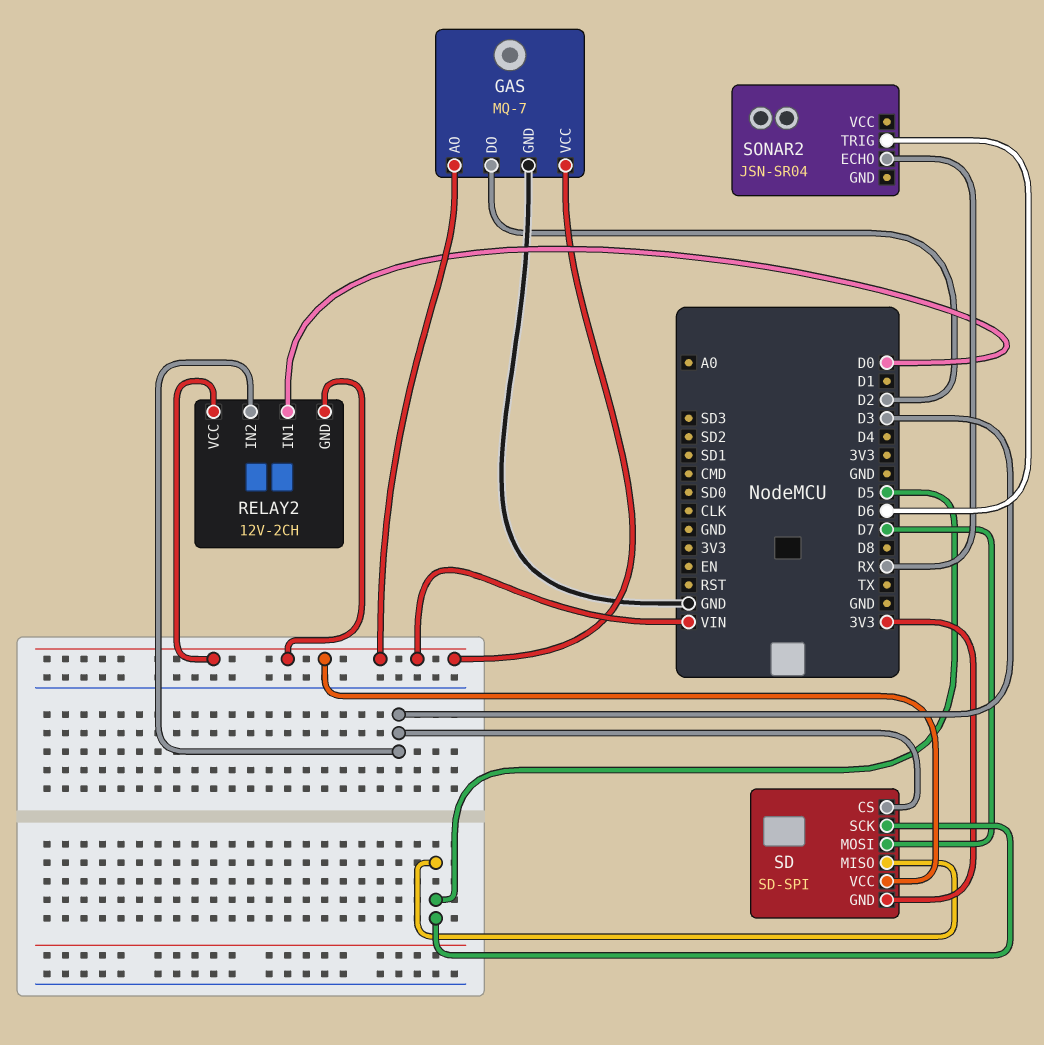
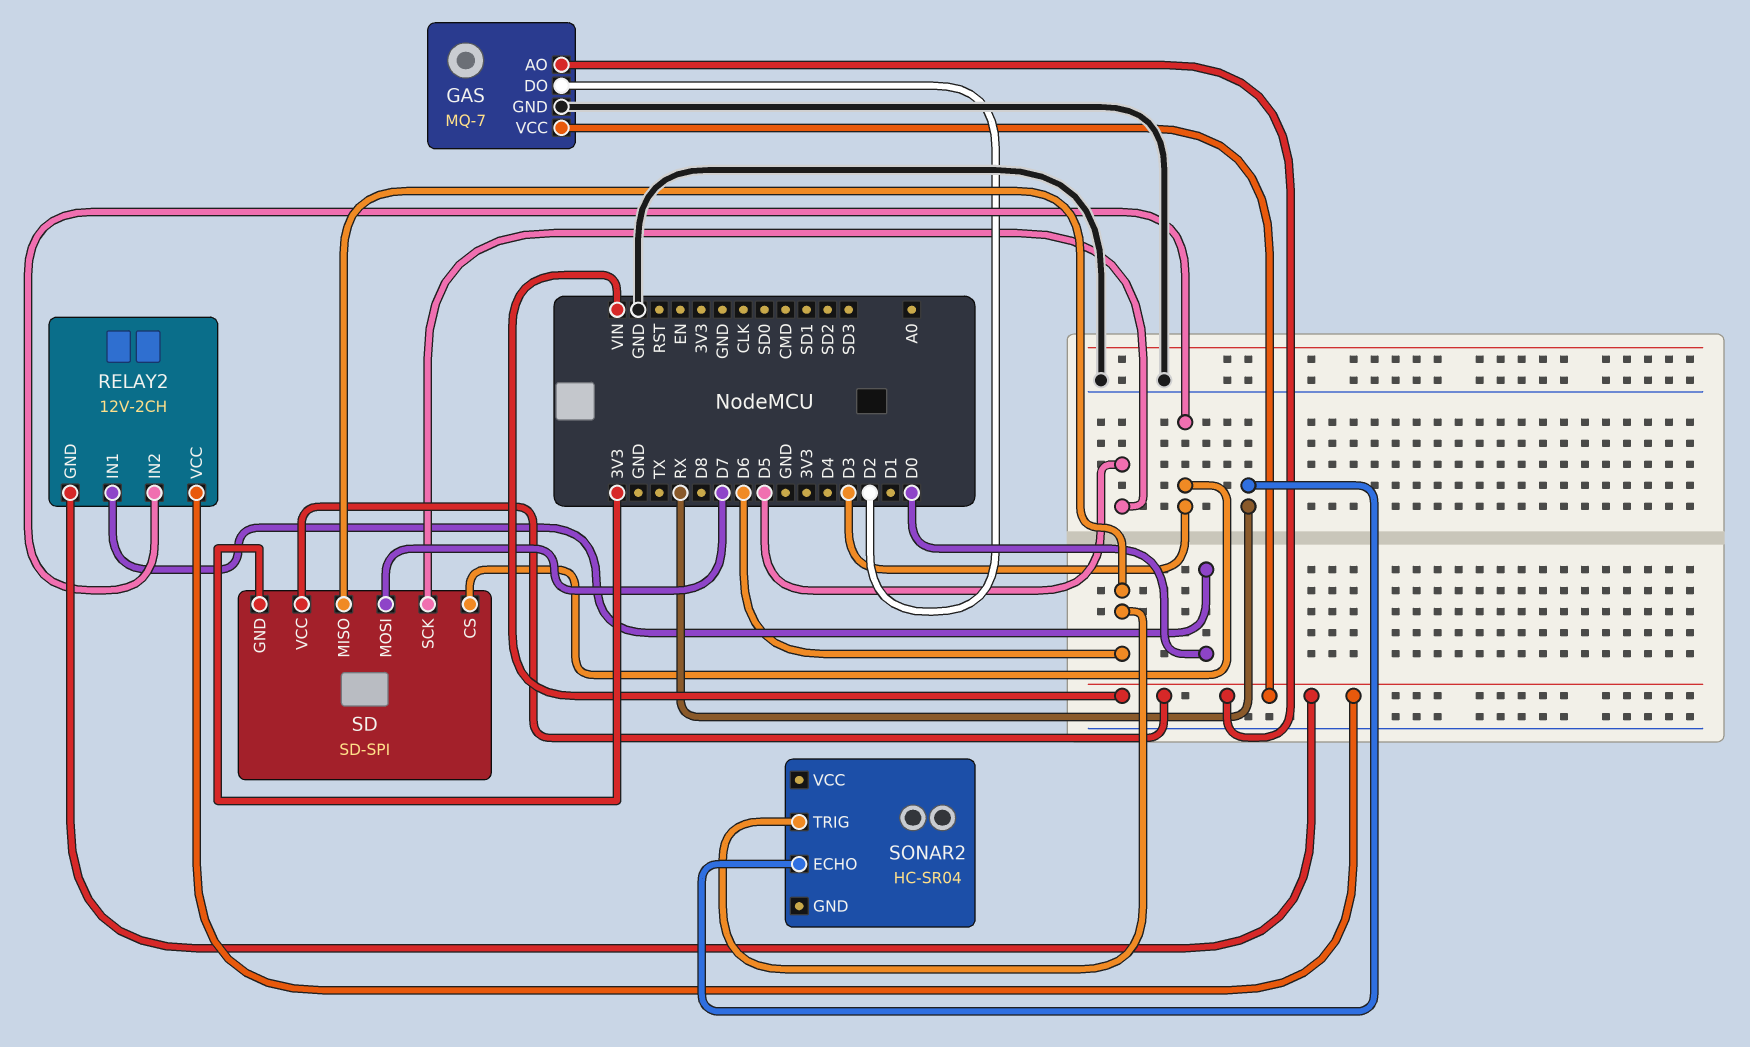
SD pin MISO: D5 -> D6
SONAR2: JSN-SR04 -> HC-SR04

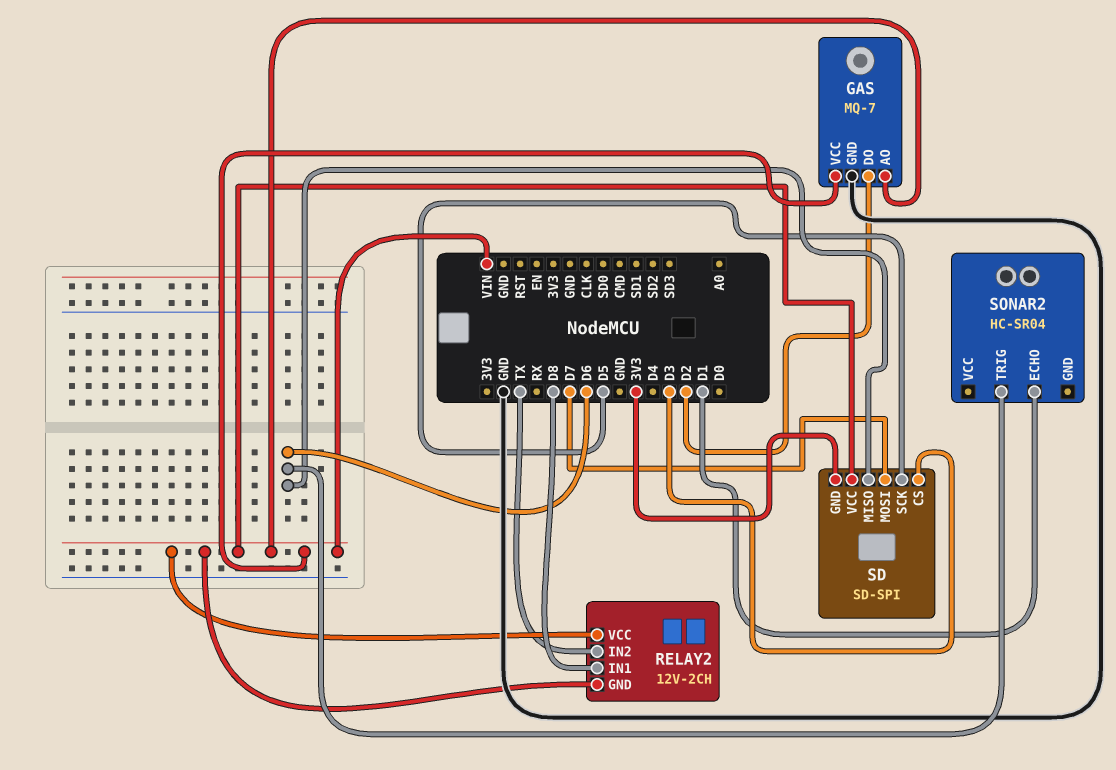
RELAY2 pin IN1: D0 -> D8
RELAY2 pin IN2: D3 -> TX
SONAR2 pin ECHO: RX -> D1

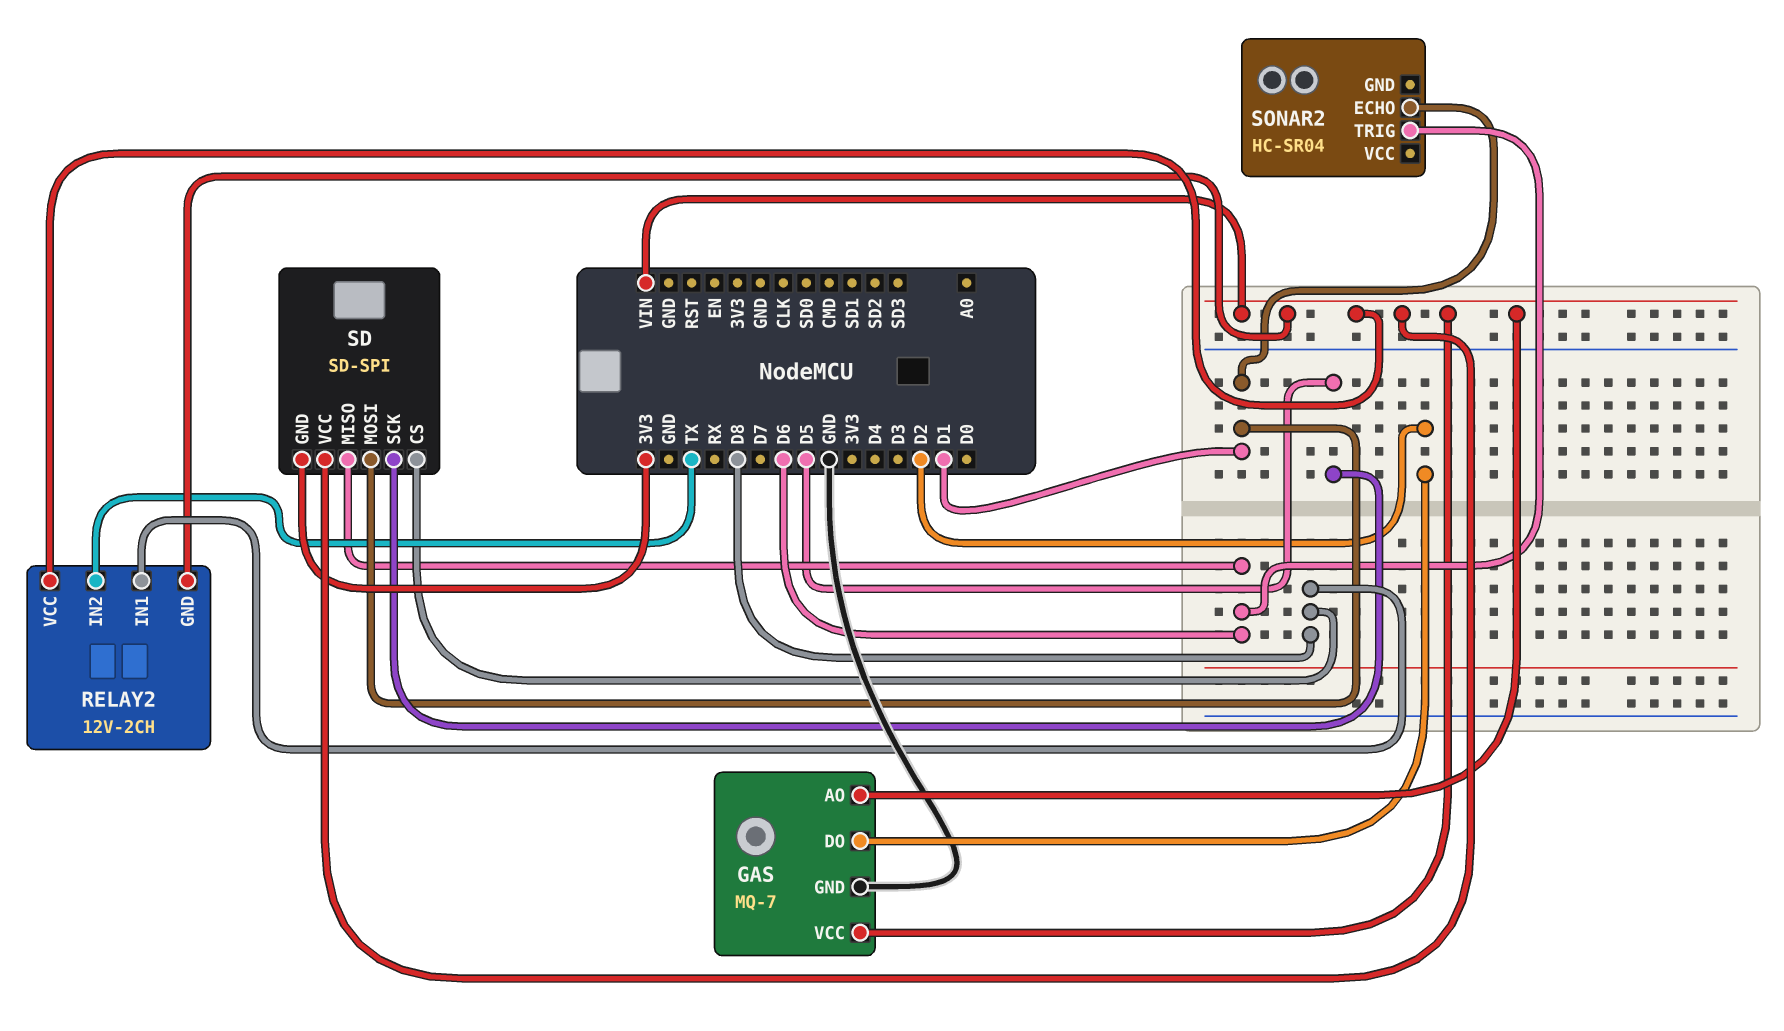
SD pin CS: D3 -> D8
SD pin MOSI: D7 -> D1

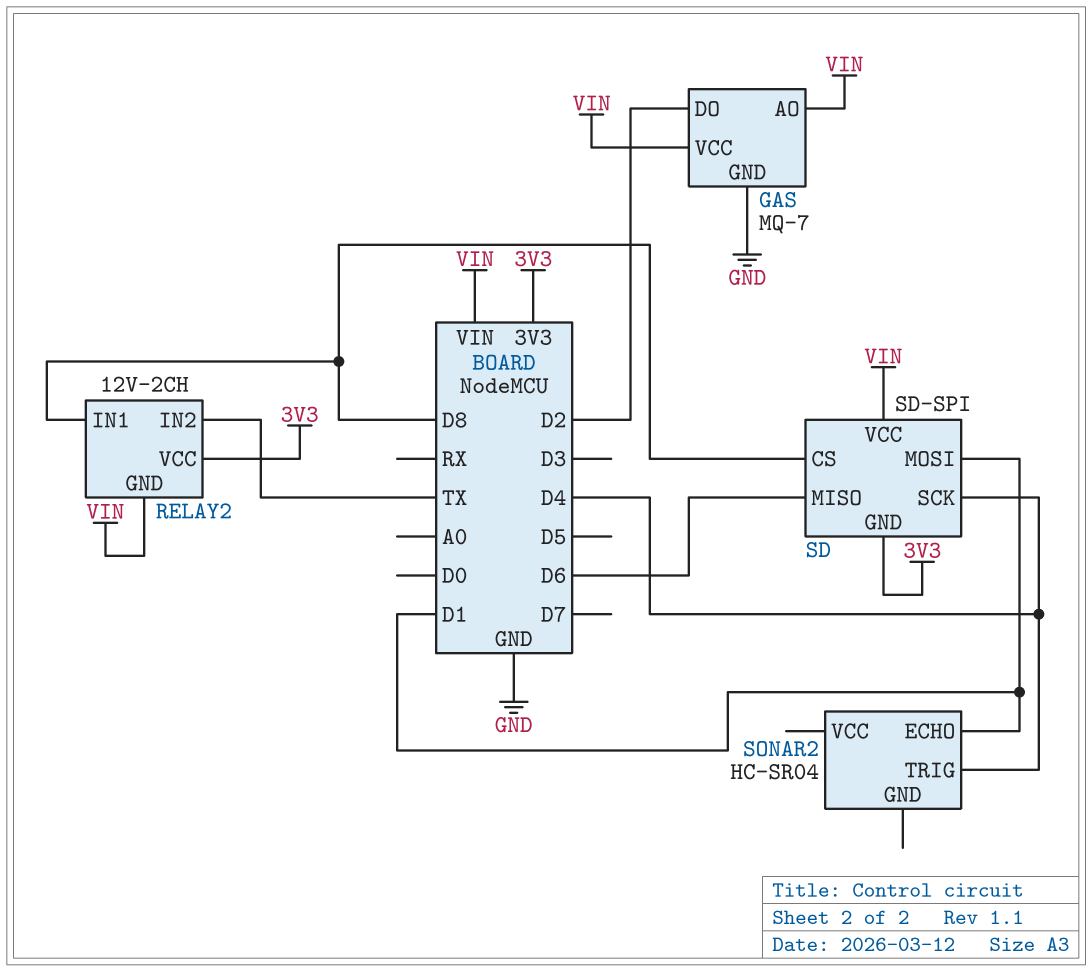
RELAY2 pin VCC: VIN -> 3V3
SD pin SCK: D5 -> D4
SONAR2 pin TRIG: D6 -> D4

